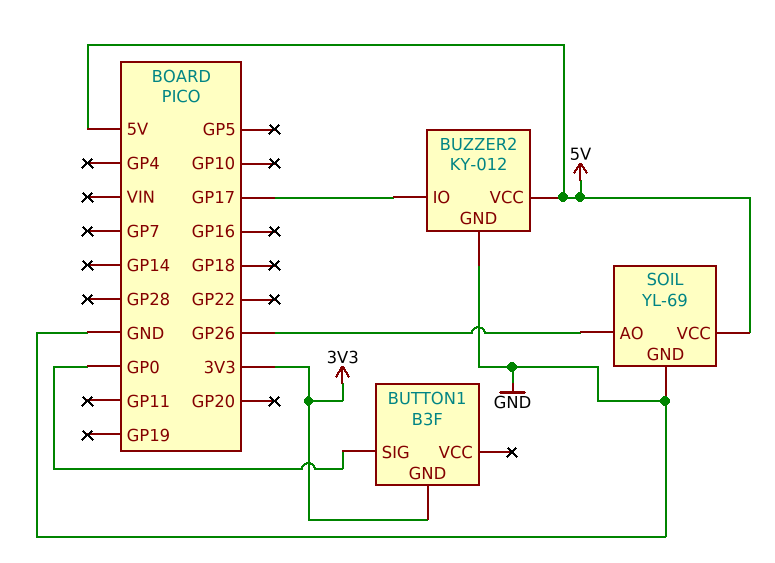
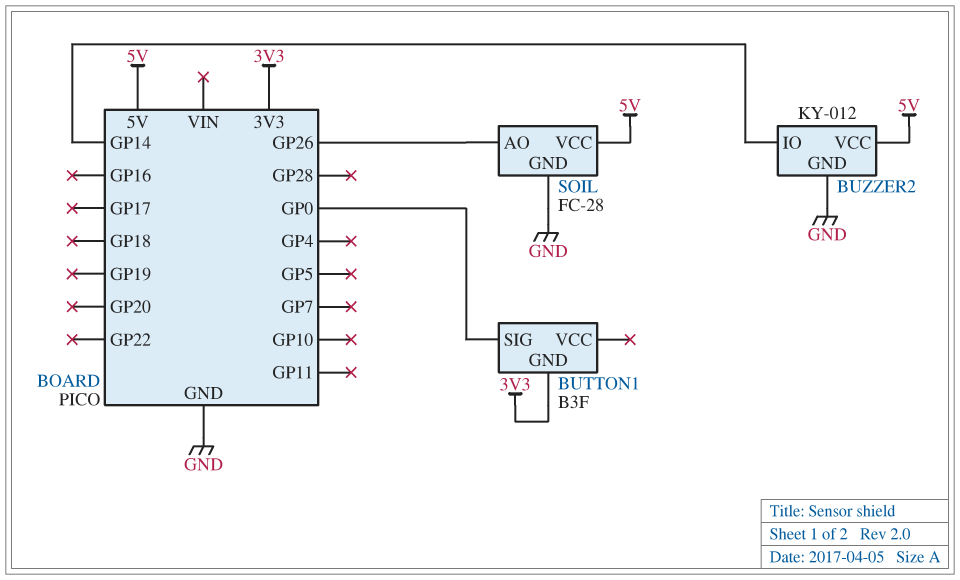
BUZZER2 pin IO: GP17 -> GP14
SOIL: YL-69 -> FC-28

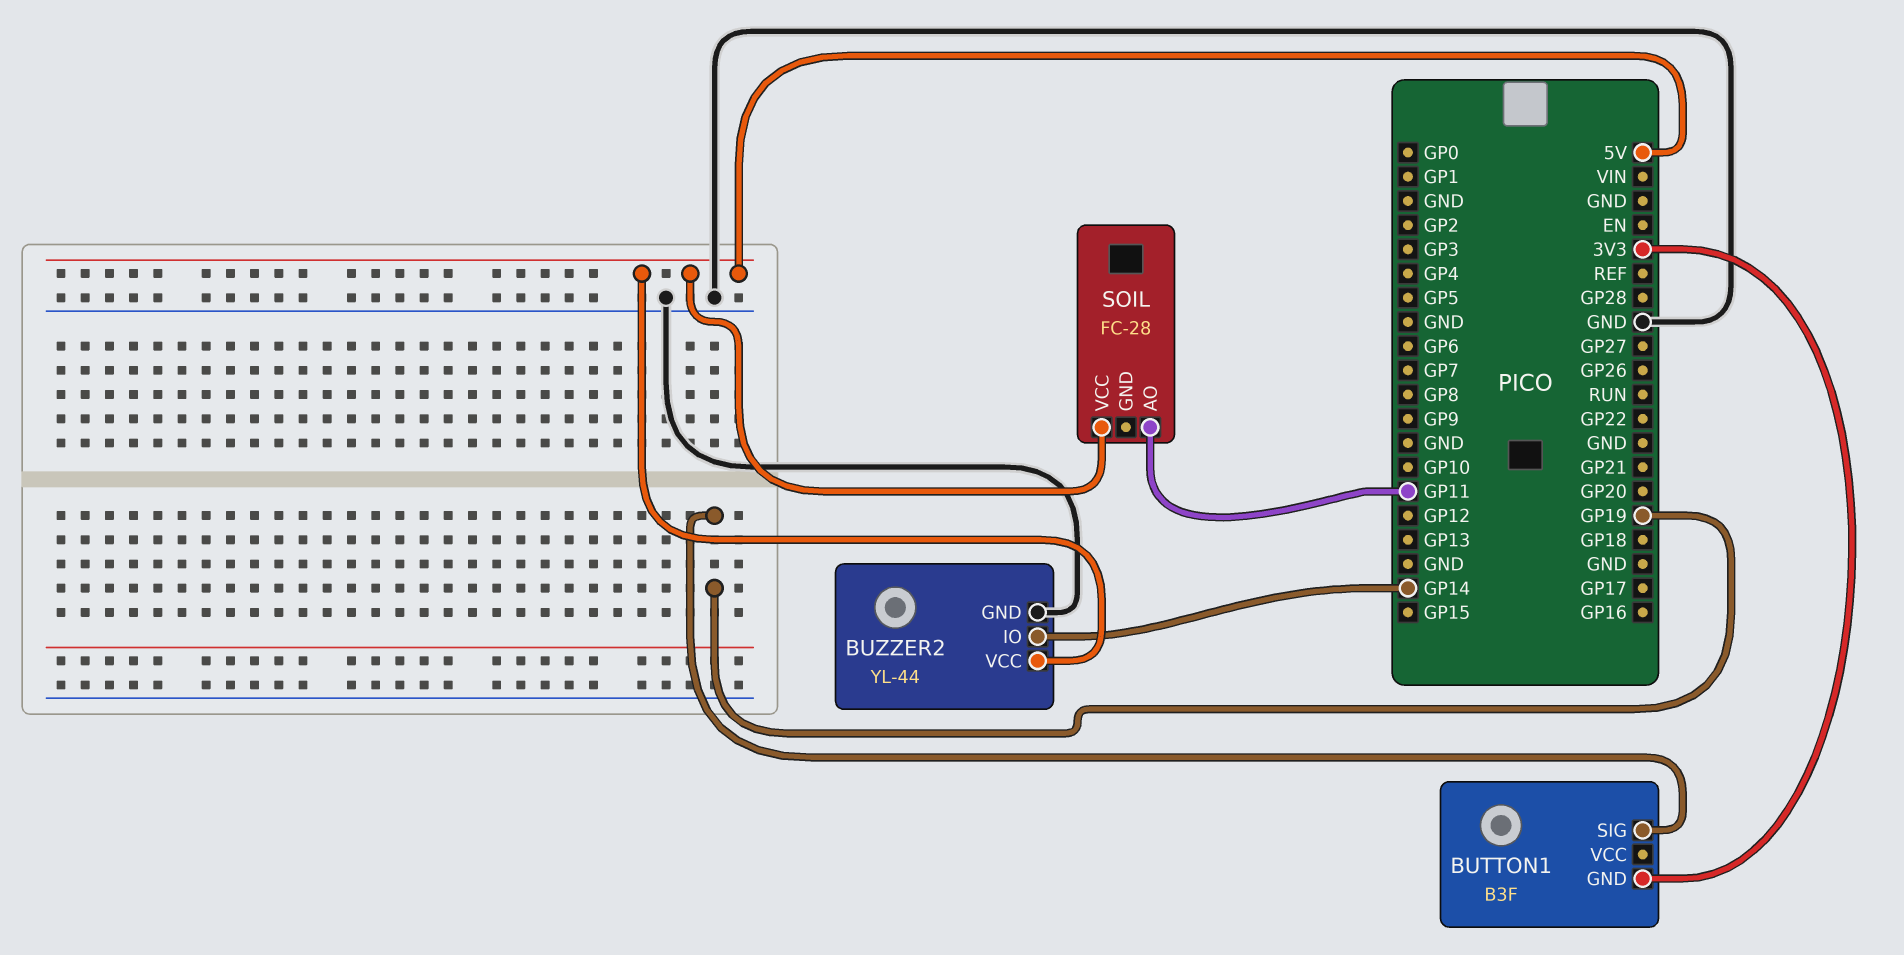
BUTTON1 pin SIG: GP0 -> GP19
BUZZER2: KY-012 -> YL-44
SOIL pin AO: GP26 -> GP11
SOIL pin GND: GND -> none

